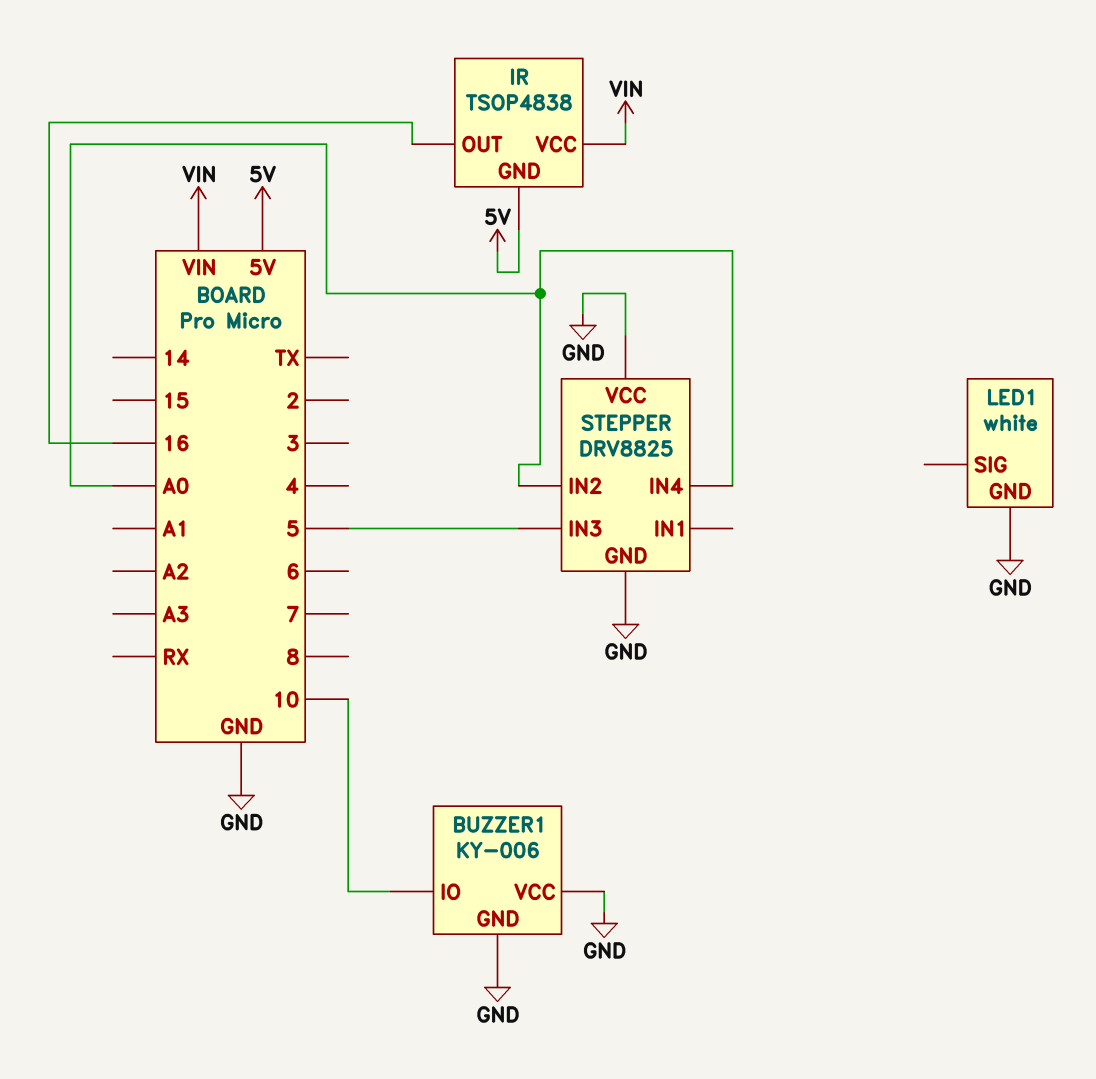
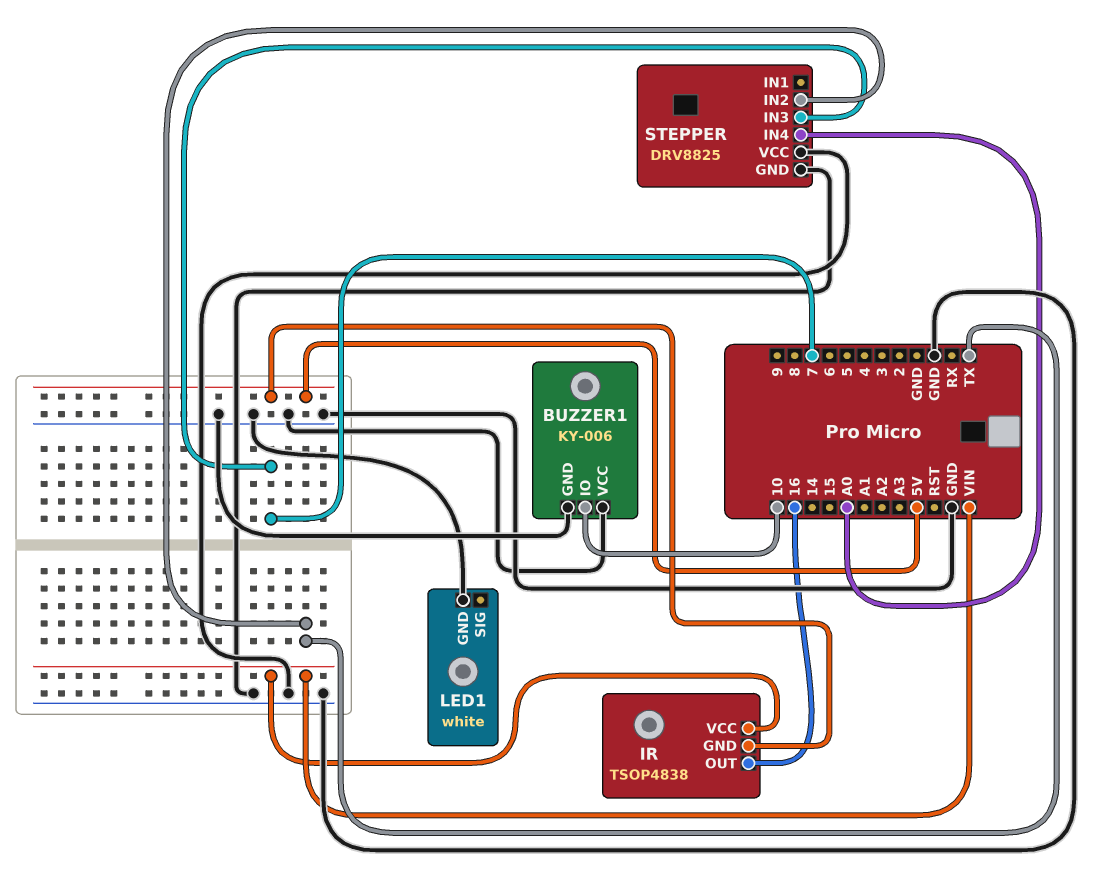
STEPPER pin IN2: A0 -> TX
STEPPER pin IN3: 5 -> 7

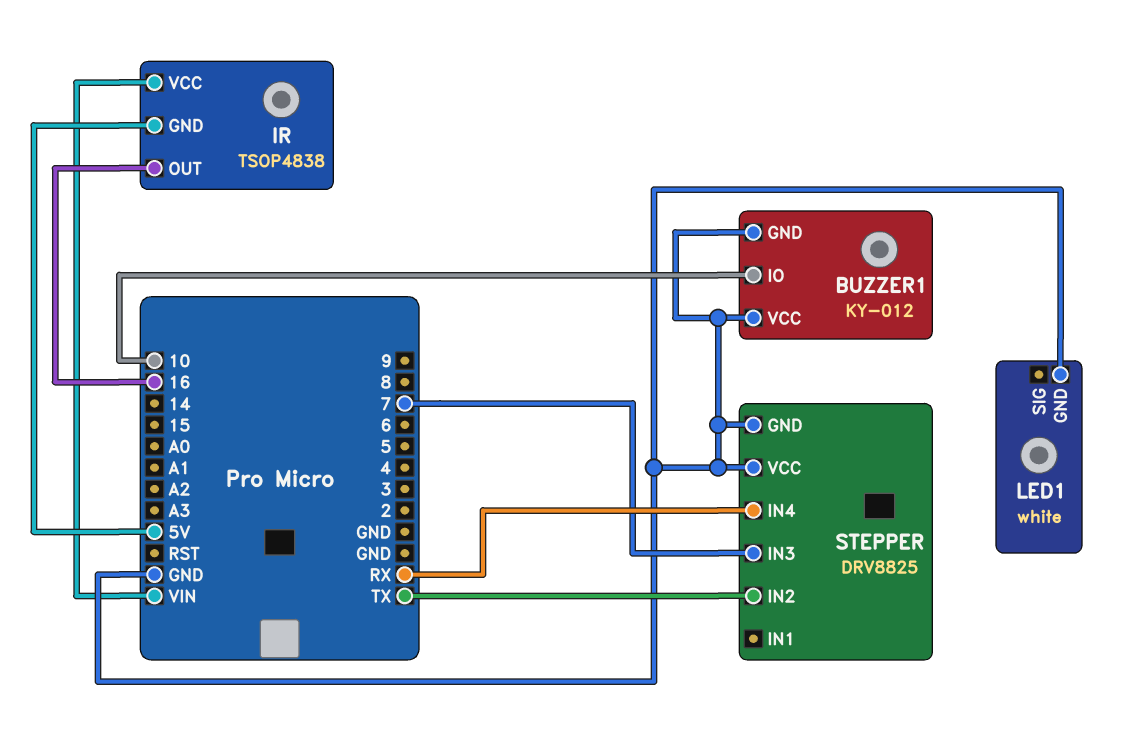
BUZZER1: KY-006 -> KY-012
STEPPER pin IN4: A0 -> RX

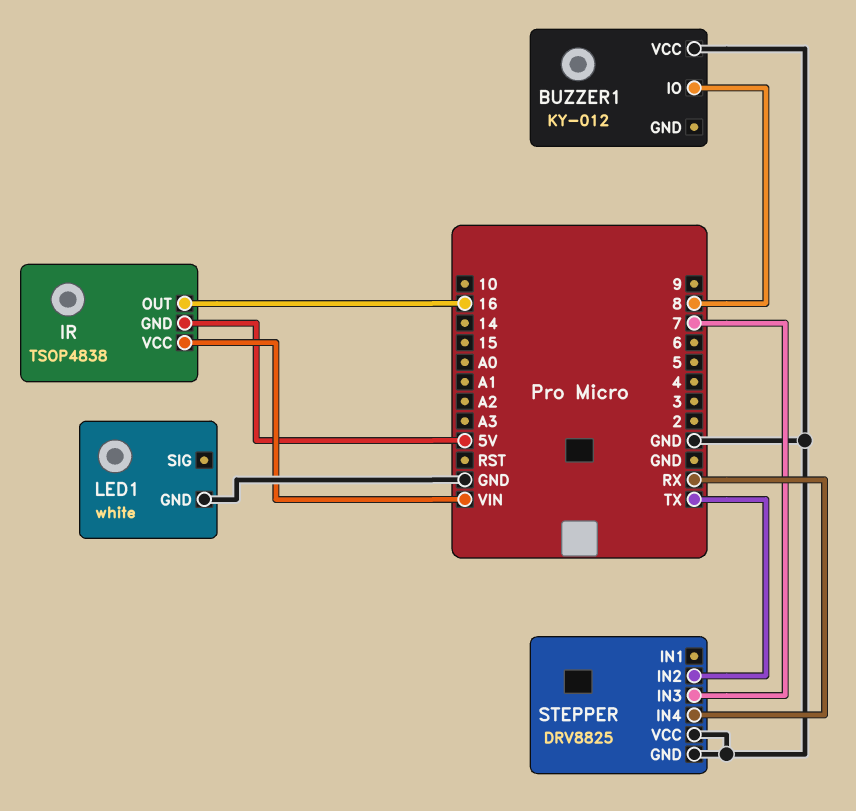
BUZZER1 pin GND: GND -> none
BUZZER1 pin IO: 10 -> 8

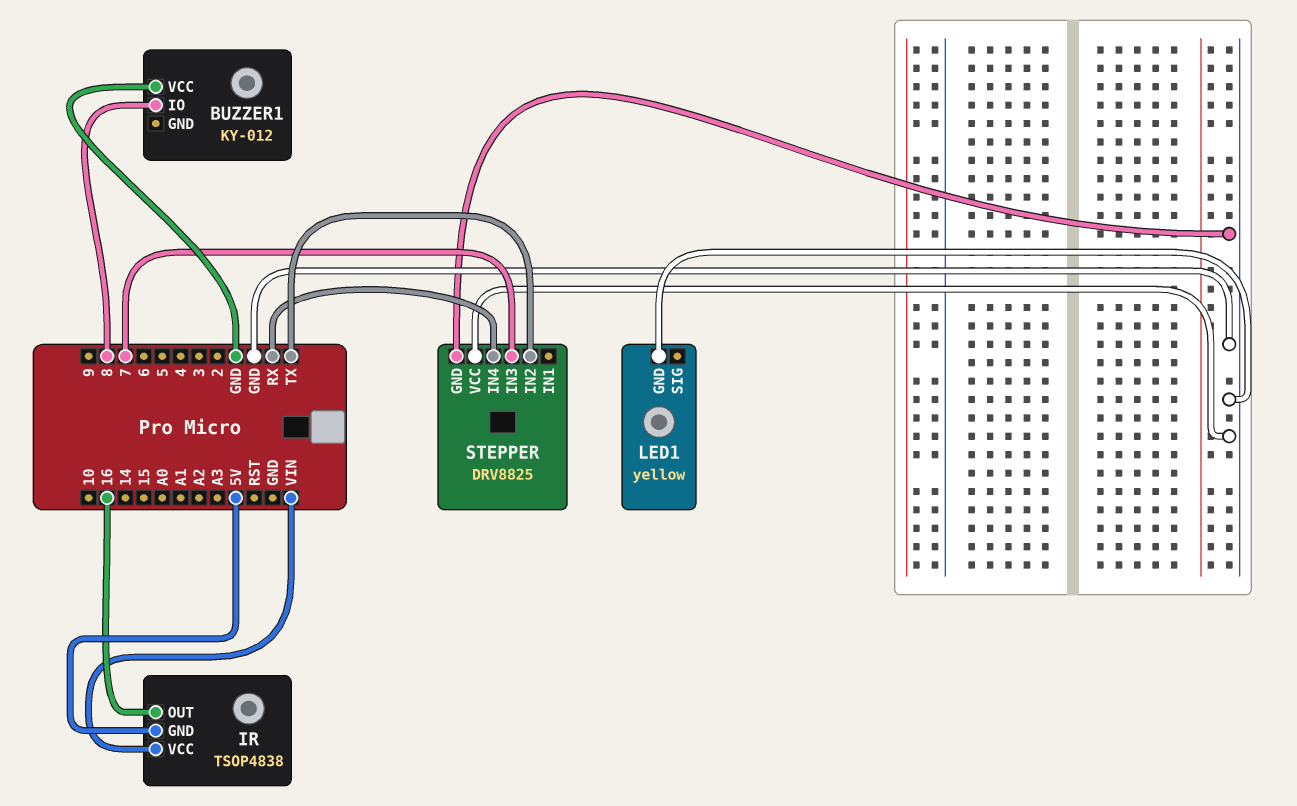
LED1: white -> yellow

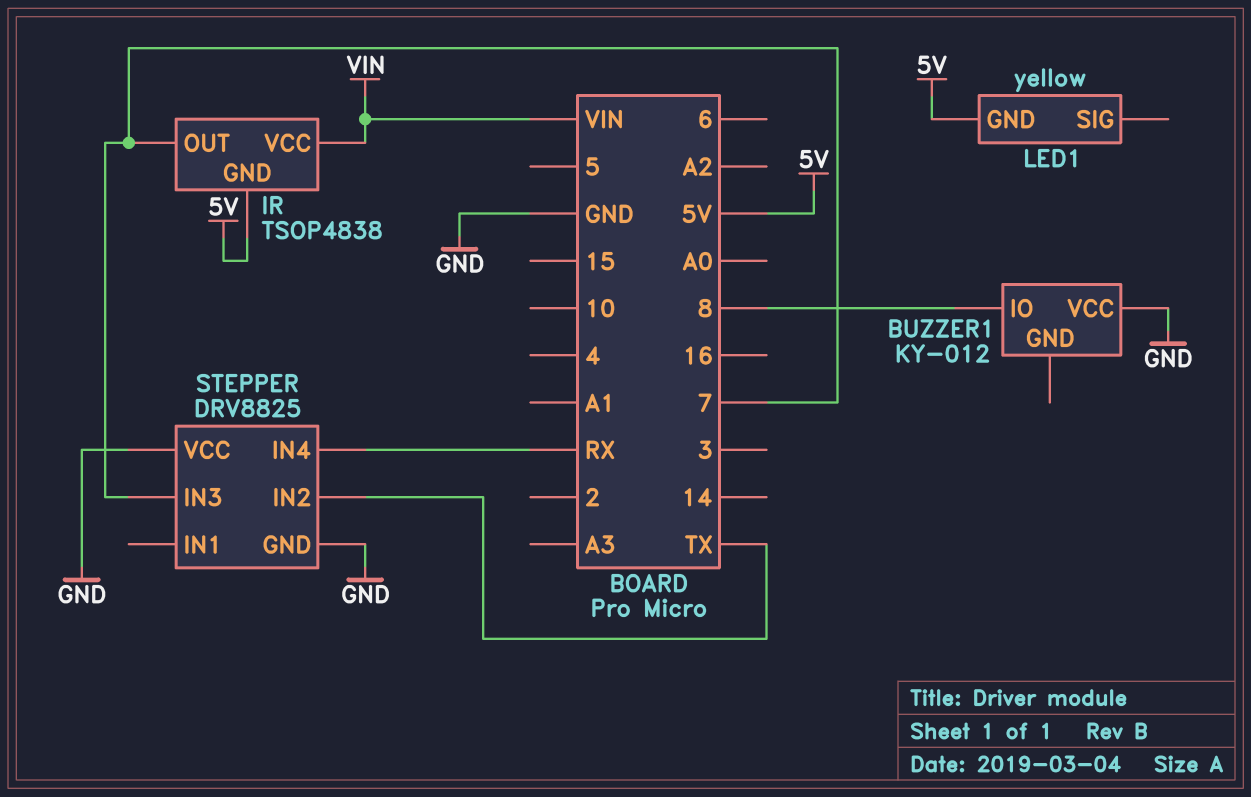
IR pin OUT: 16 -> 7
LED1 pin GND: GND -> 5V

